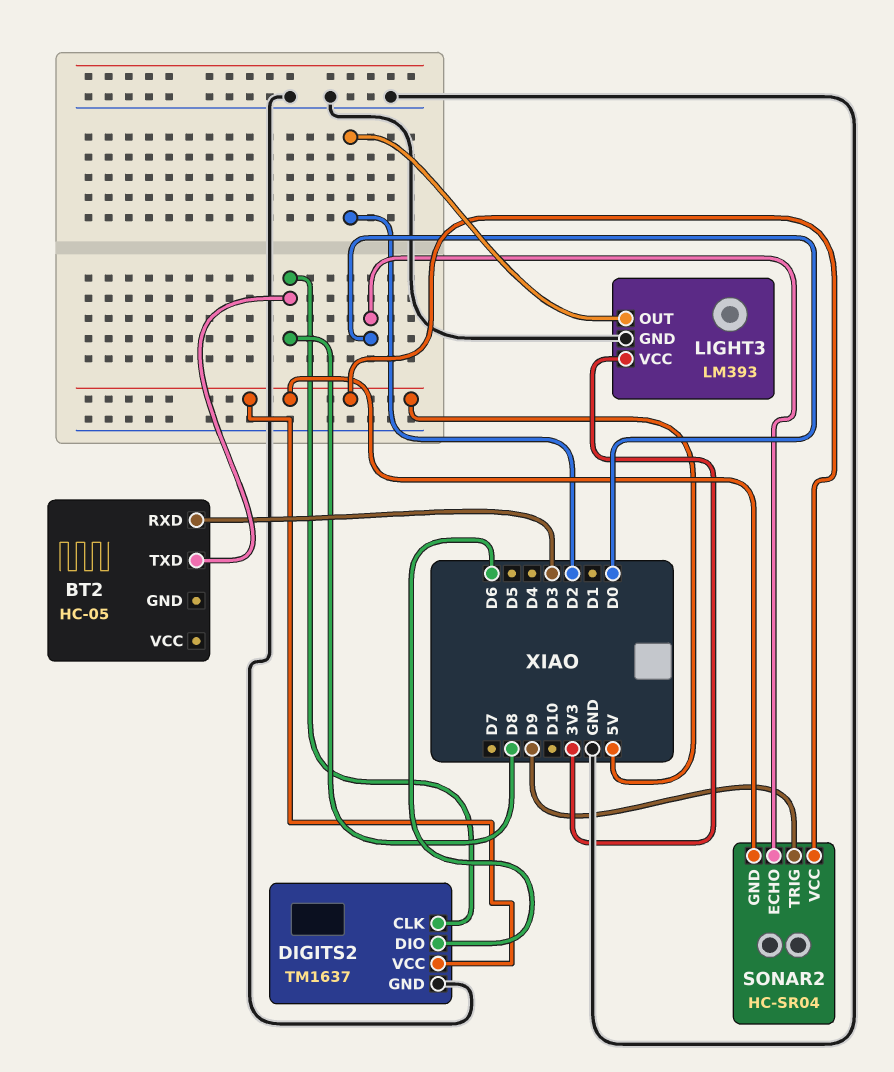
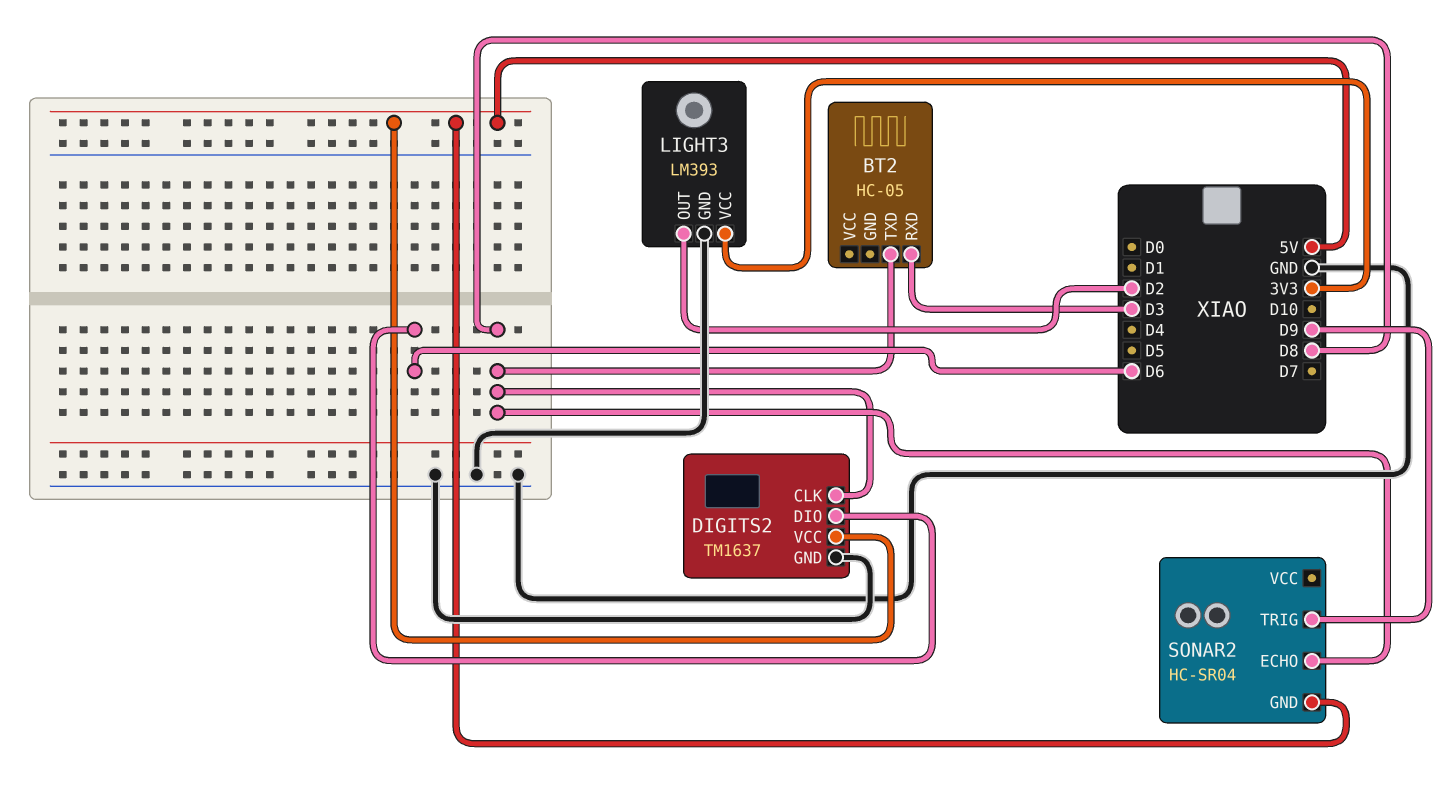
SONAR2 pin ECHO: D0 -> D8
SONAR2 pin VCC: 5V -> none

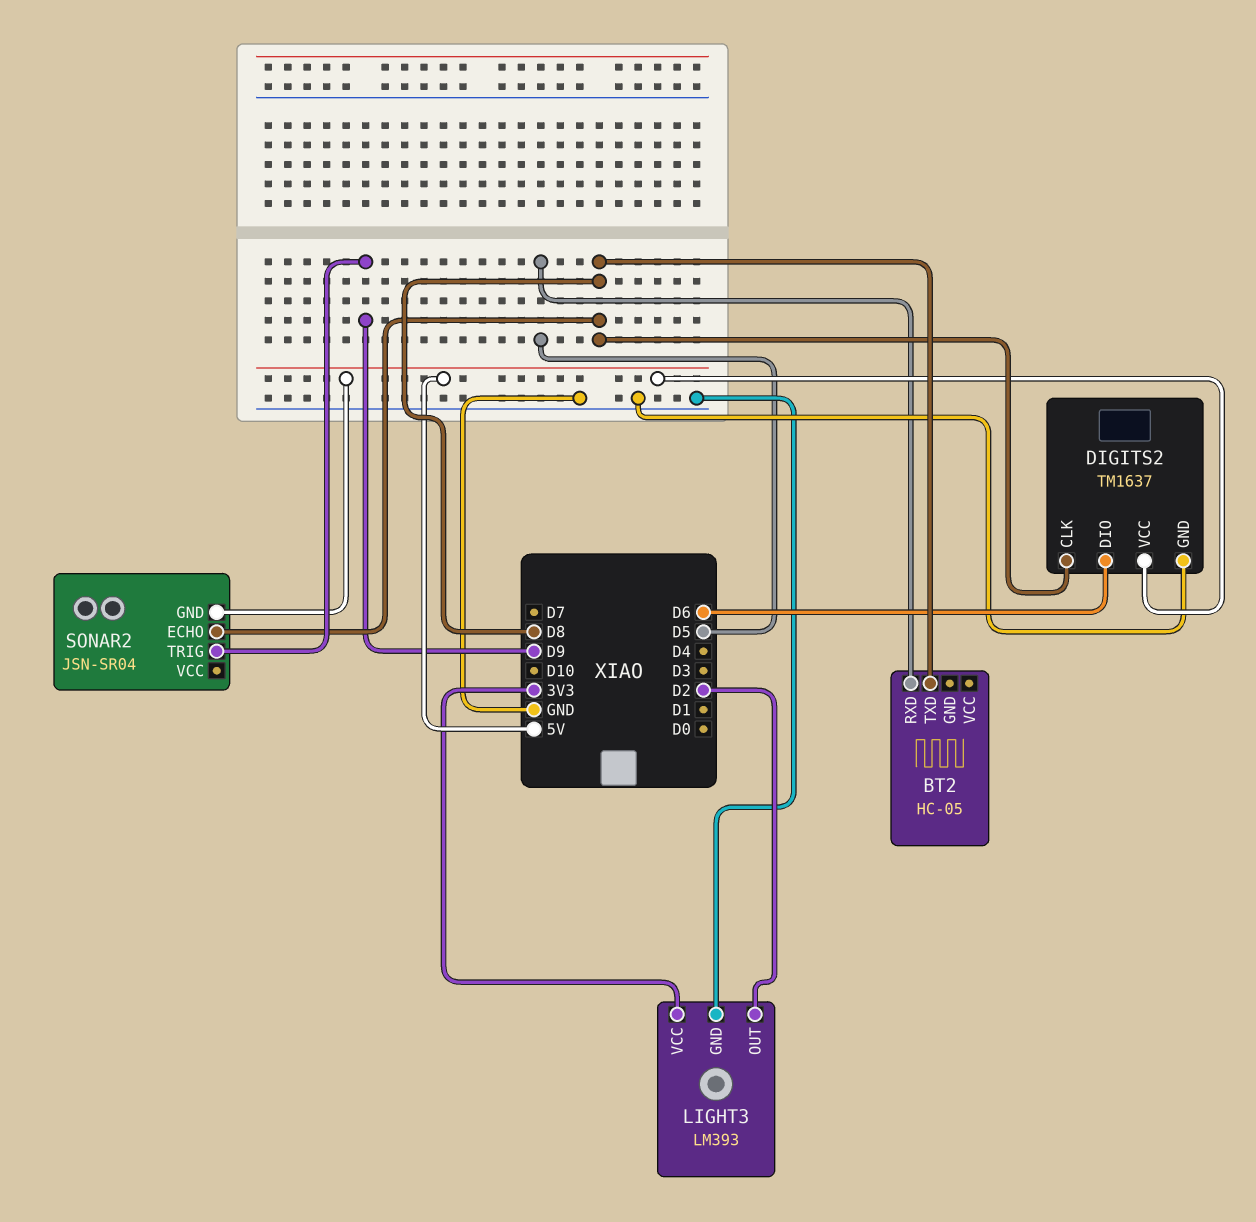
BT2 pin RXD: D3 -> D5
SONAR2: HC-SR04 -> JSN-SR04

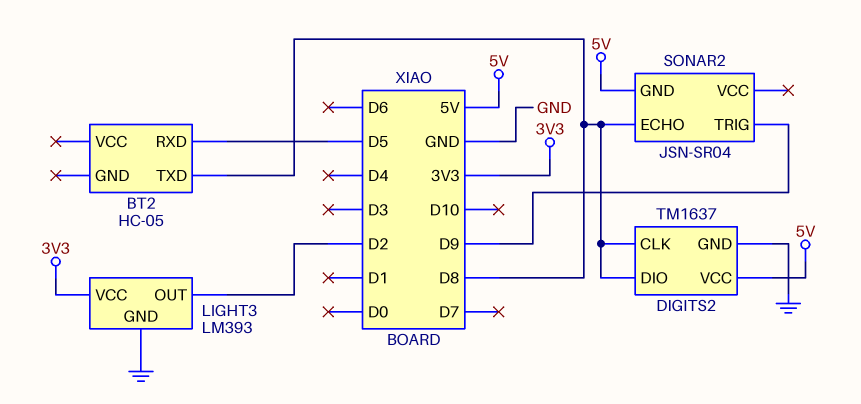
DIGITS2 pin DIO: D6 -> D8

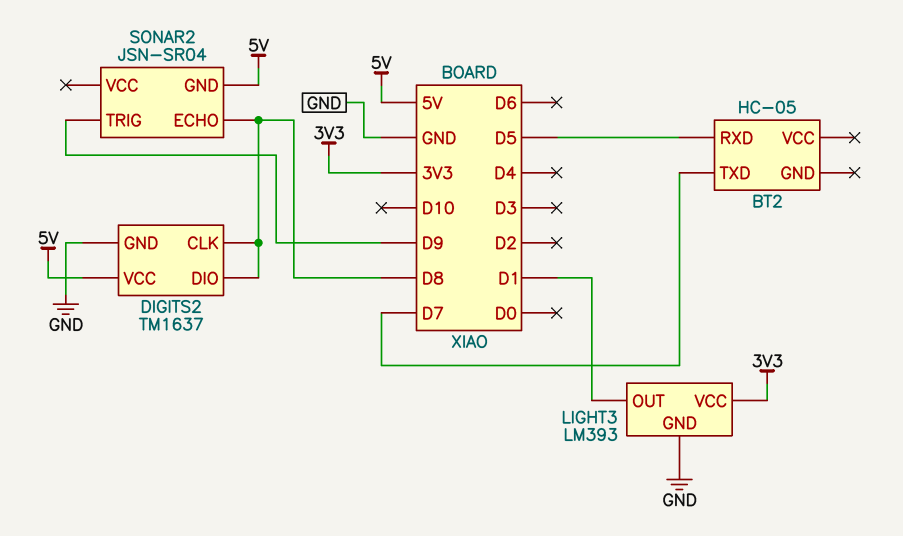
BT2 pin TXD: D8 -> D7
LIGHT3 pin OUT: D2 -> D1

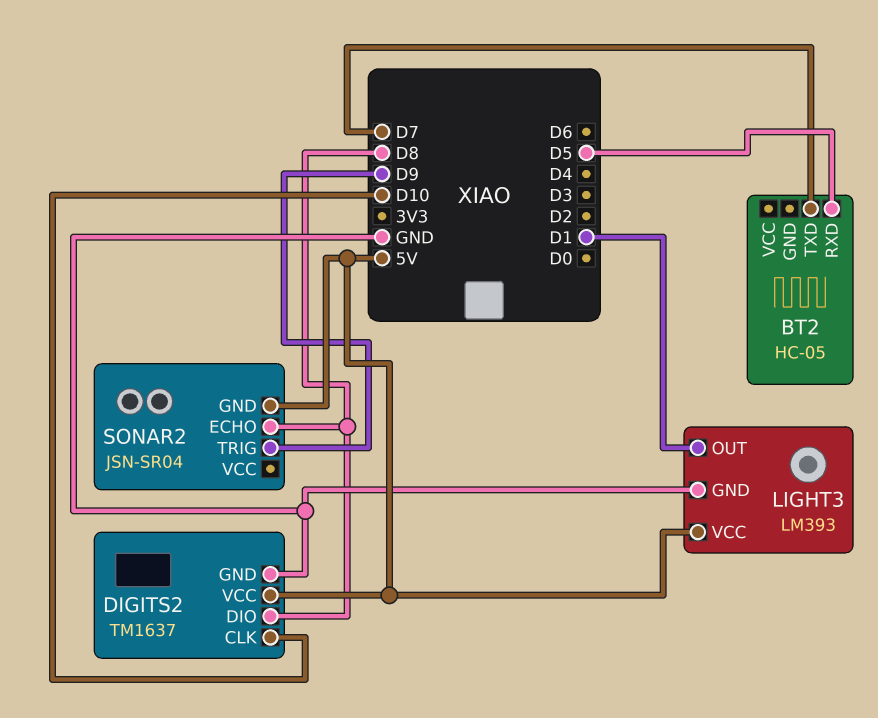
DIGITS2 pin CLK: D8 -> D10
LIGHT3 pin VCC: 3V3 -> 5V

